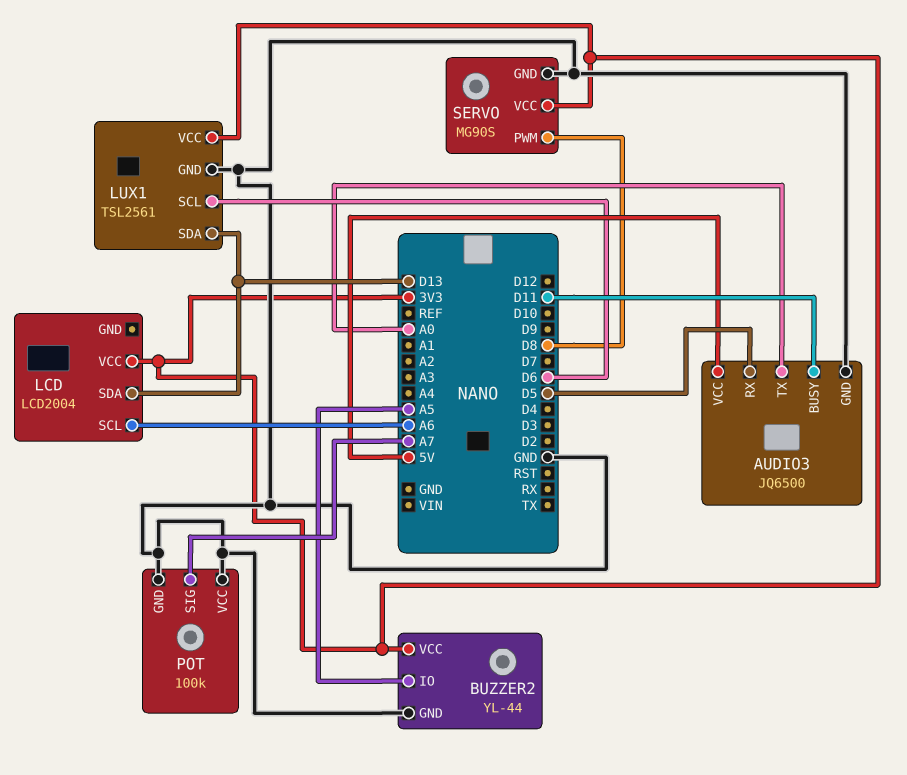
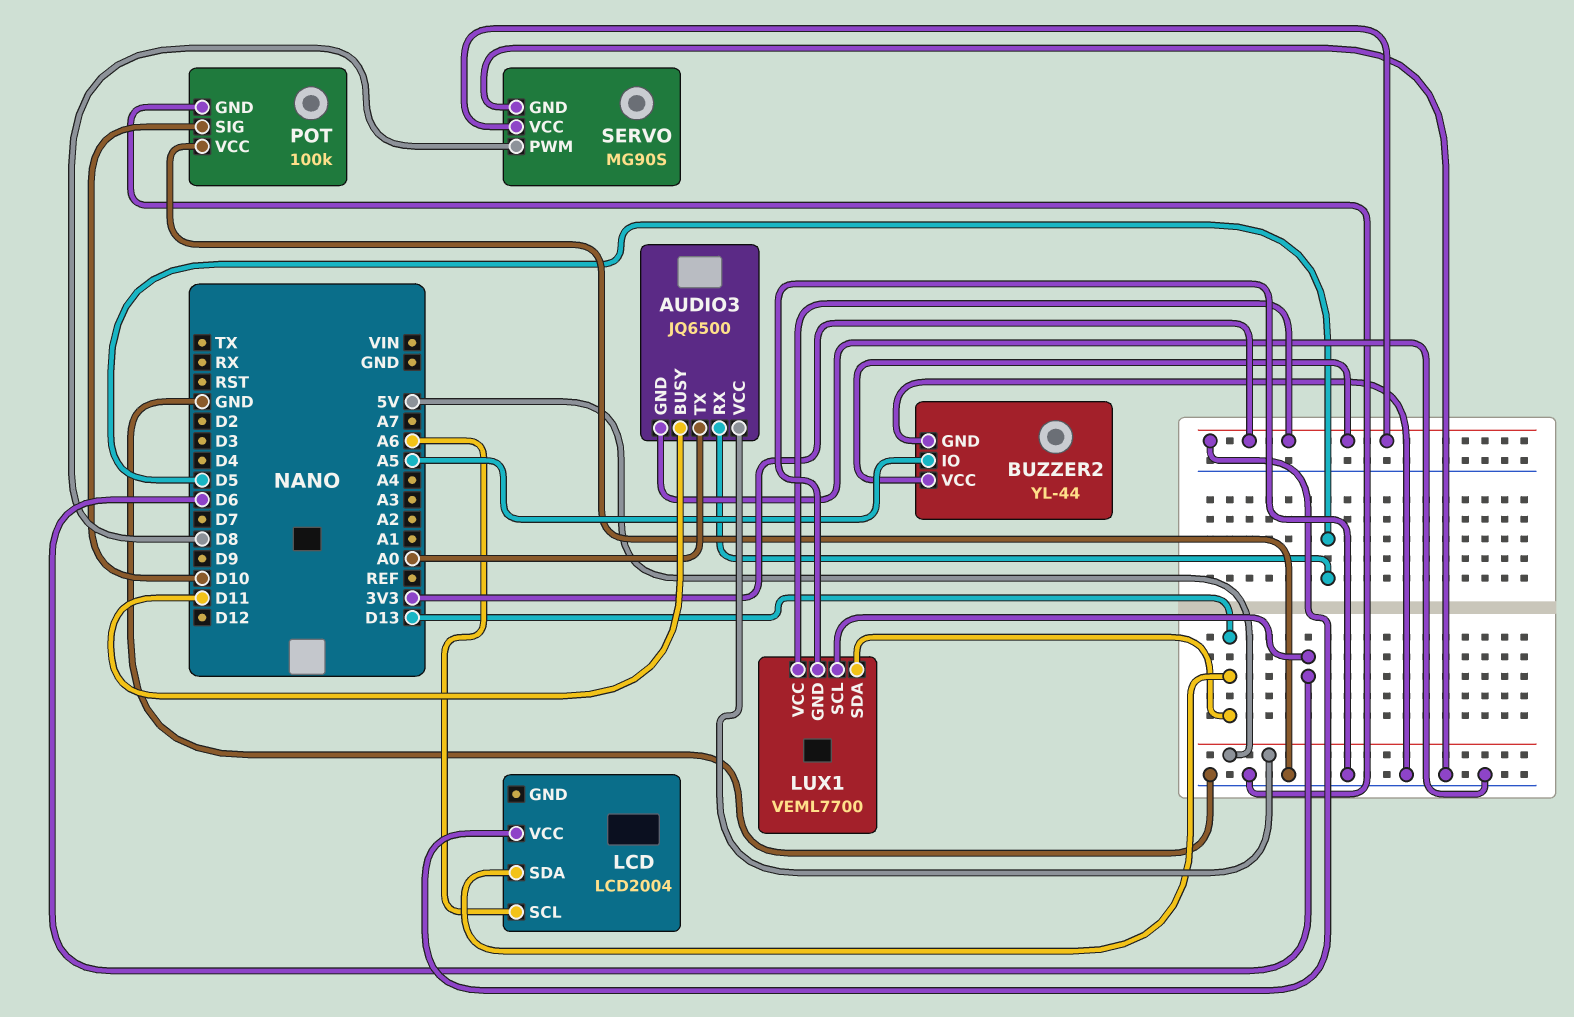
LUX1: TSL2561 -> VEML7700
POT pin SIG: A7 -> D10

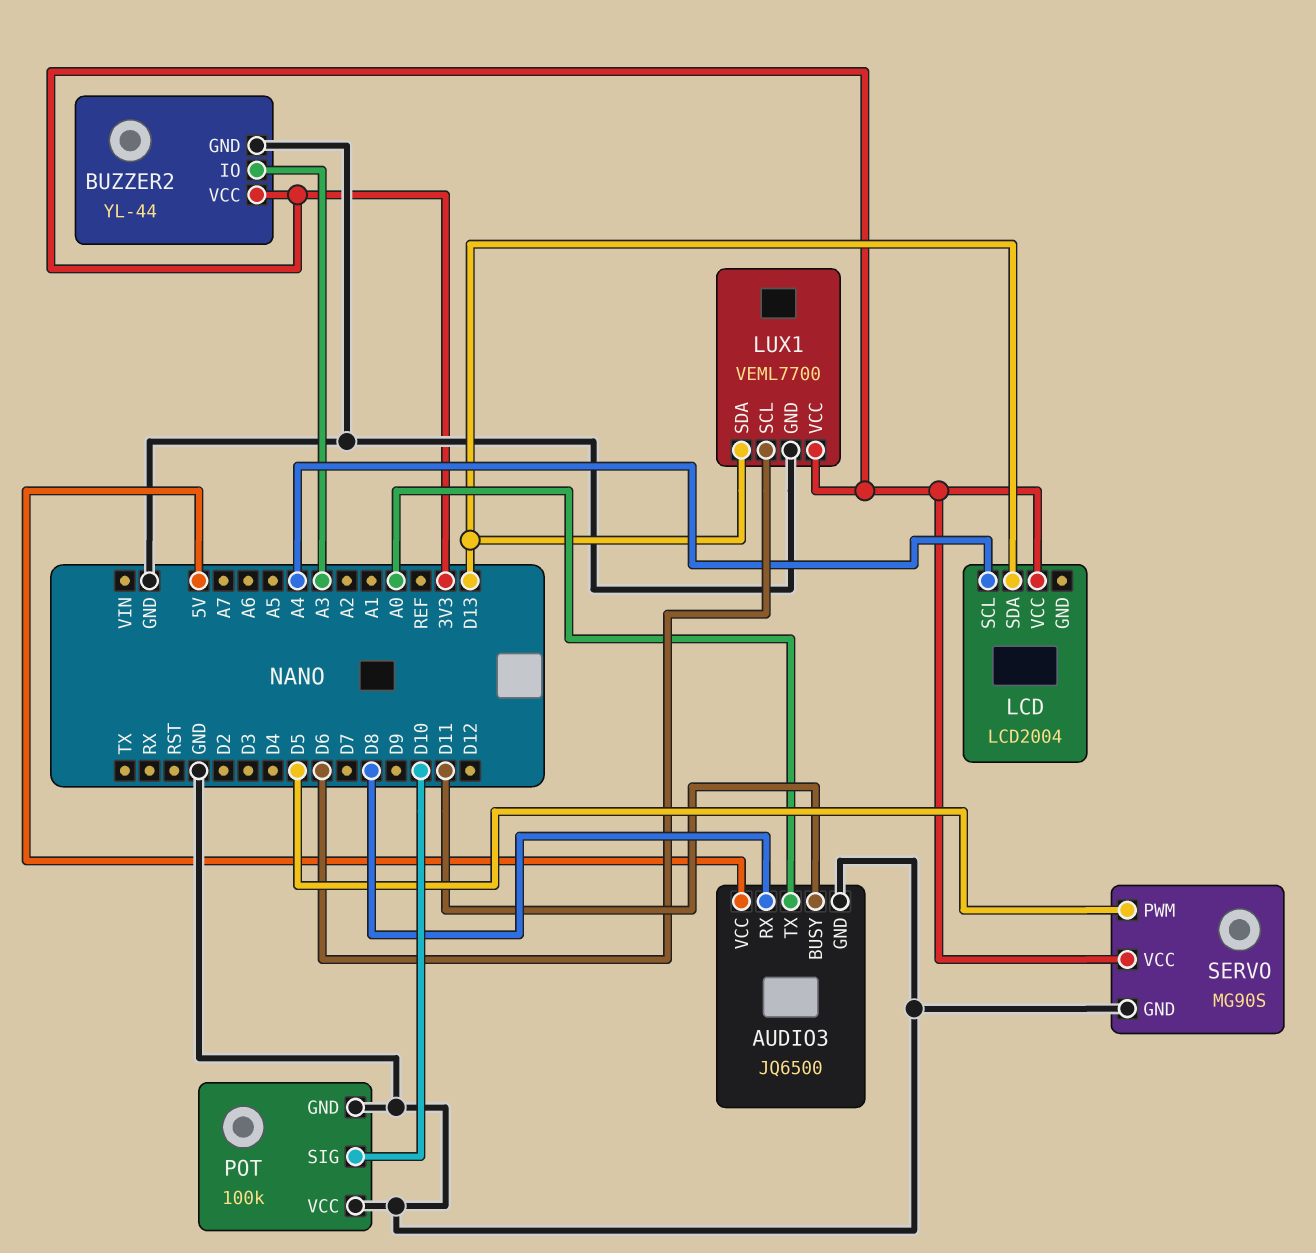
AUDIO3 pin RX: D5 -> D8
BUZZER2 pin IO: A5 -> A3
LCD pin SCL: A6 -> A4
SERVO pin PWM: D8 -> D5

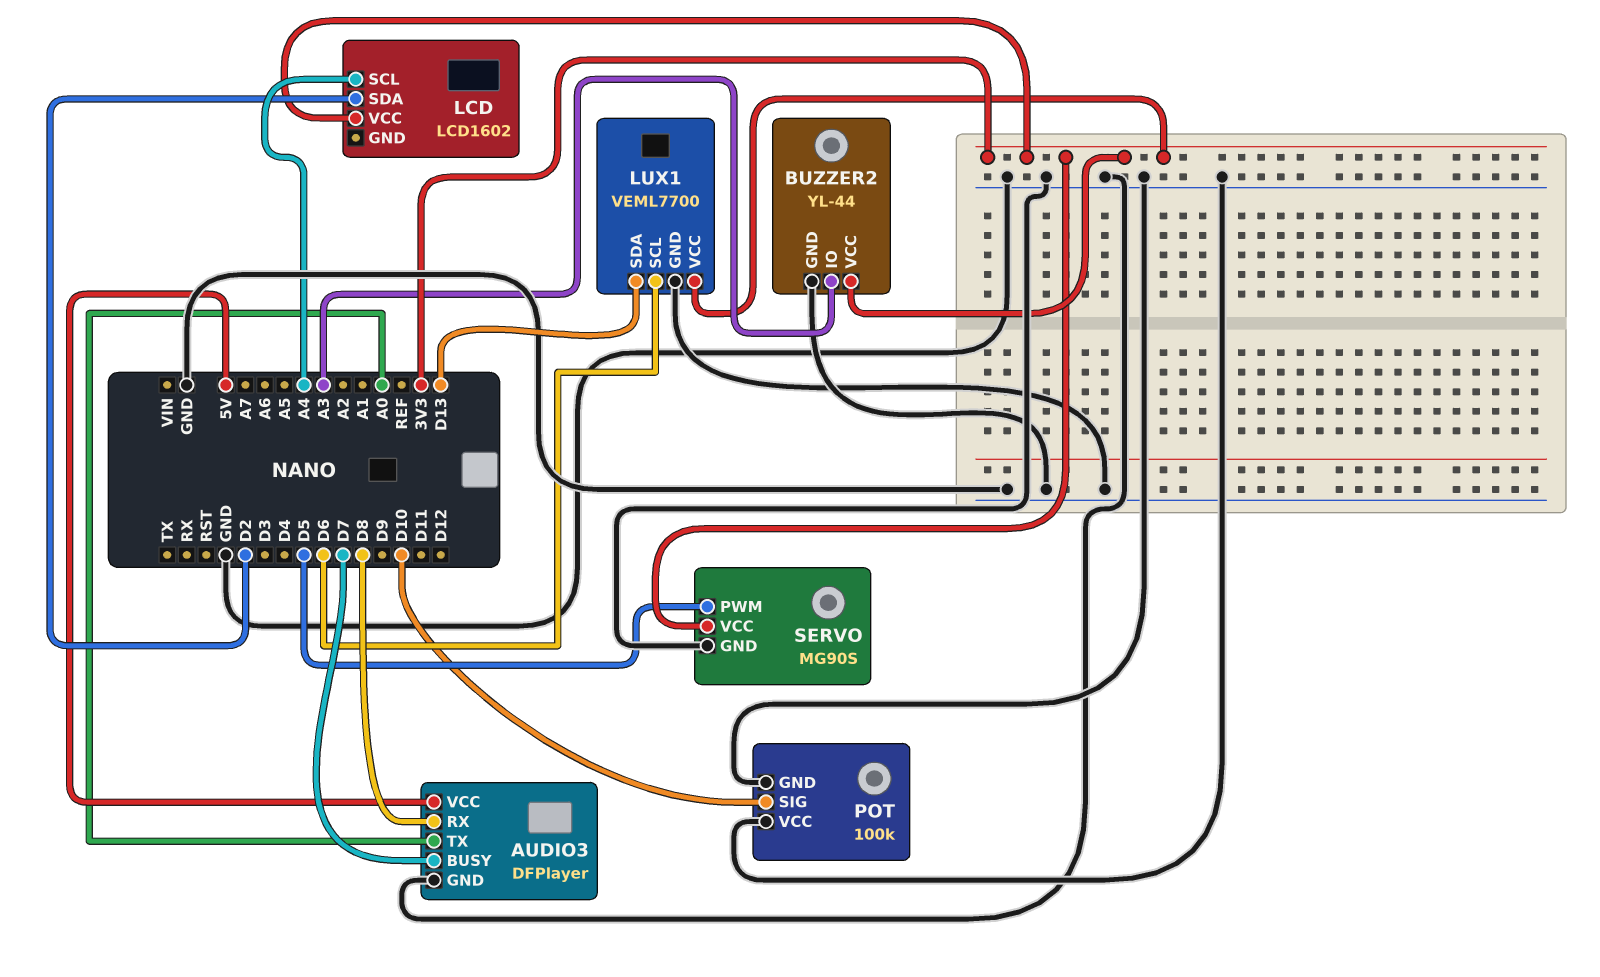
AUDIO3: JQ6500 -> DFPlayer
AUDIO3 pin BUSY: D11 -> D7
LCD: LCD2004 -> LCD1602
LCD pin SDA: D13 -> D2

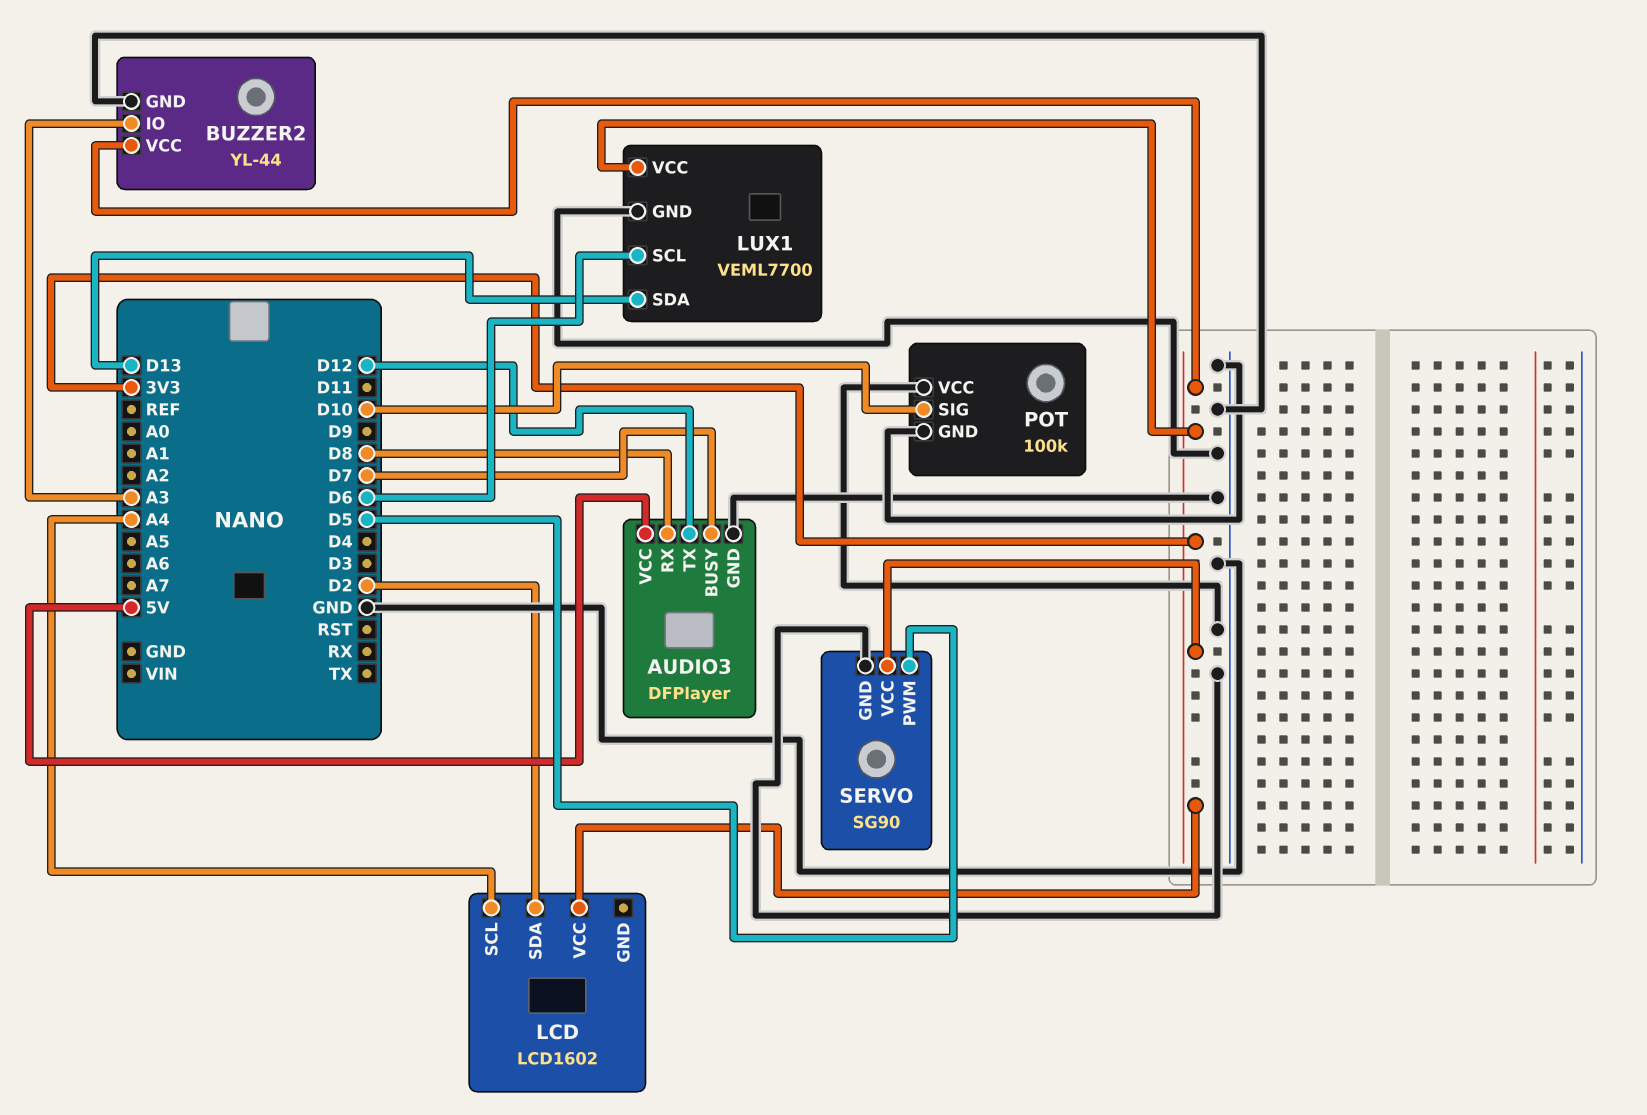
AUDIO3 pin TX: A0 -> D12
SERVO: MG90S -> SG90

